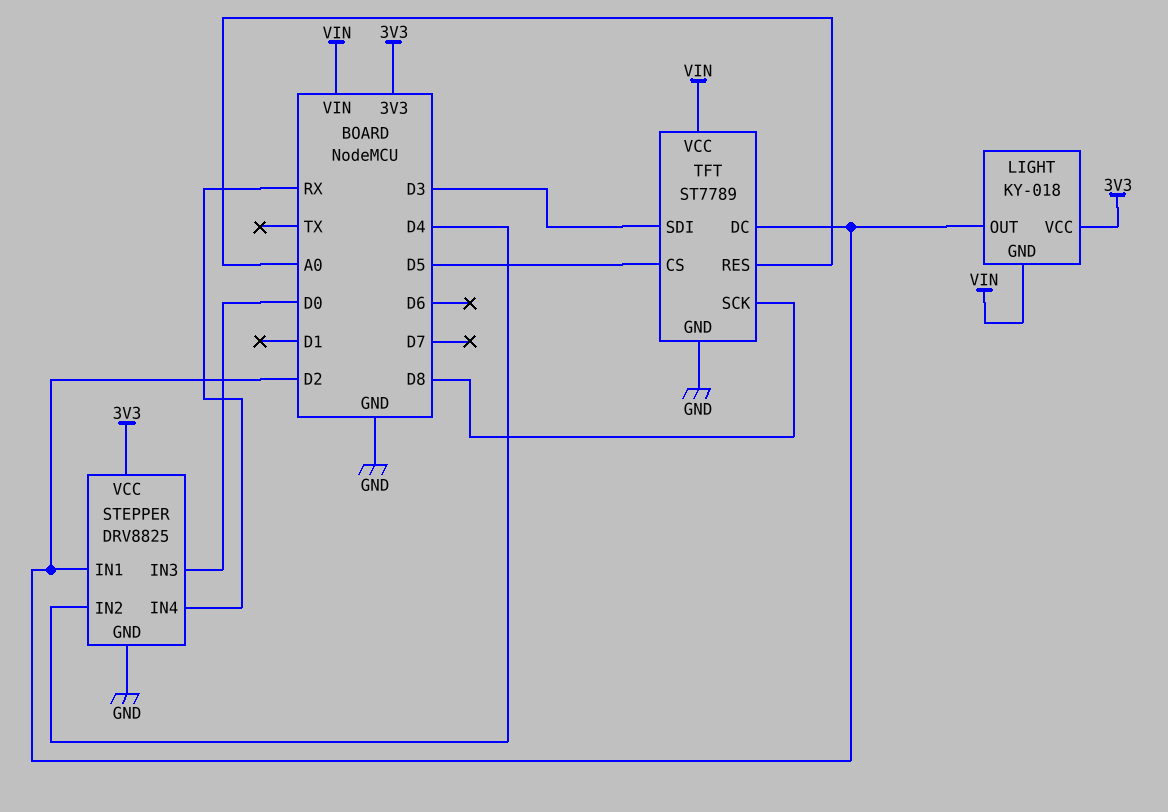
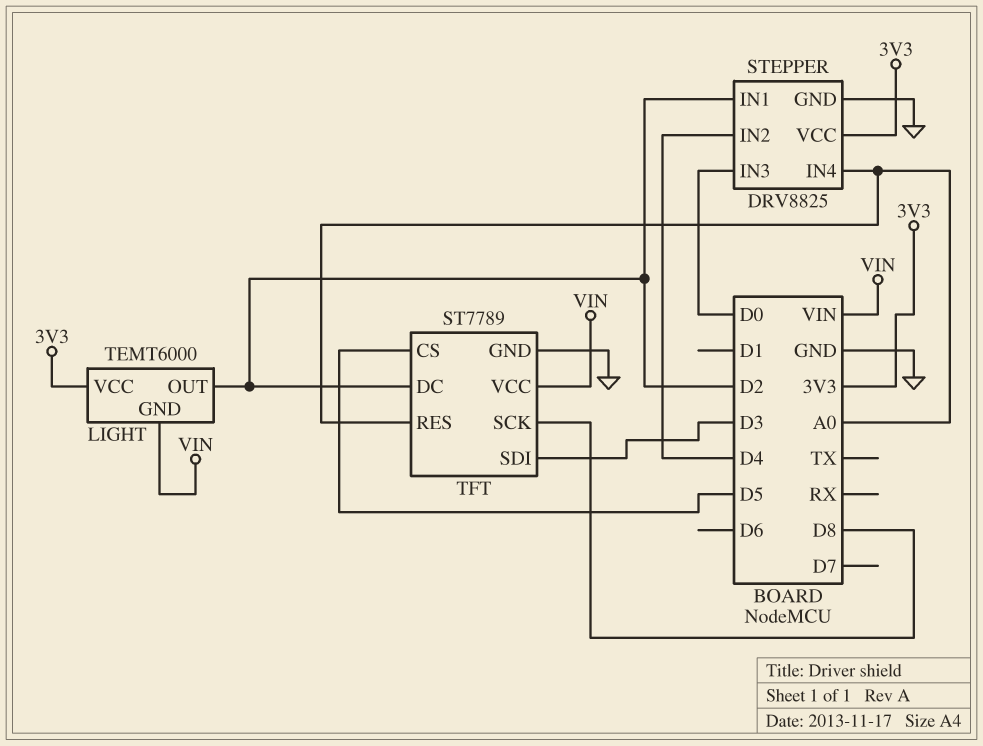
LIGHT: KY-018 -> TEMT6000
STEPPER pin IN4: RX -> A0

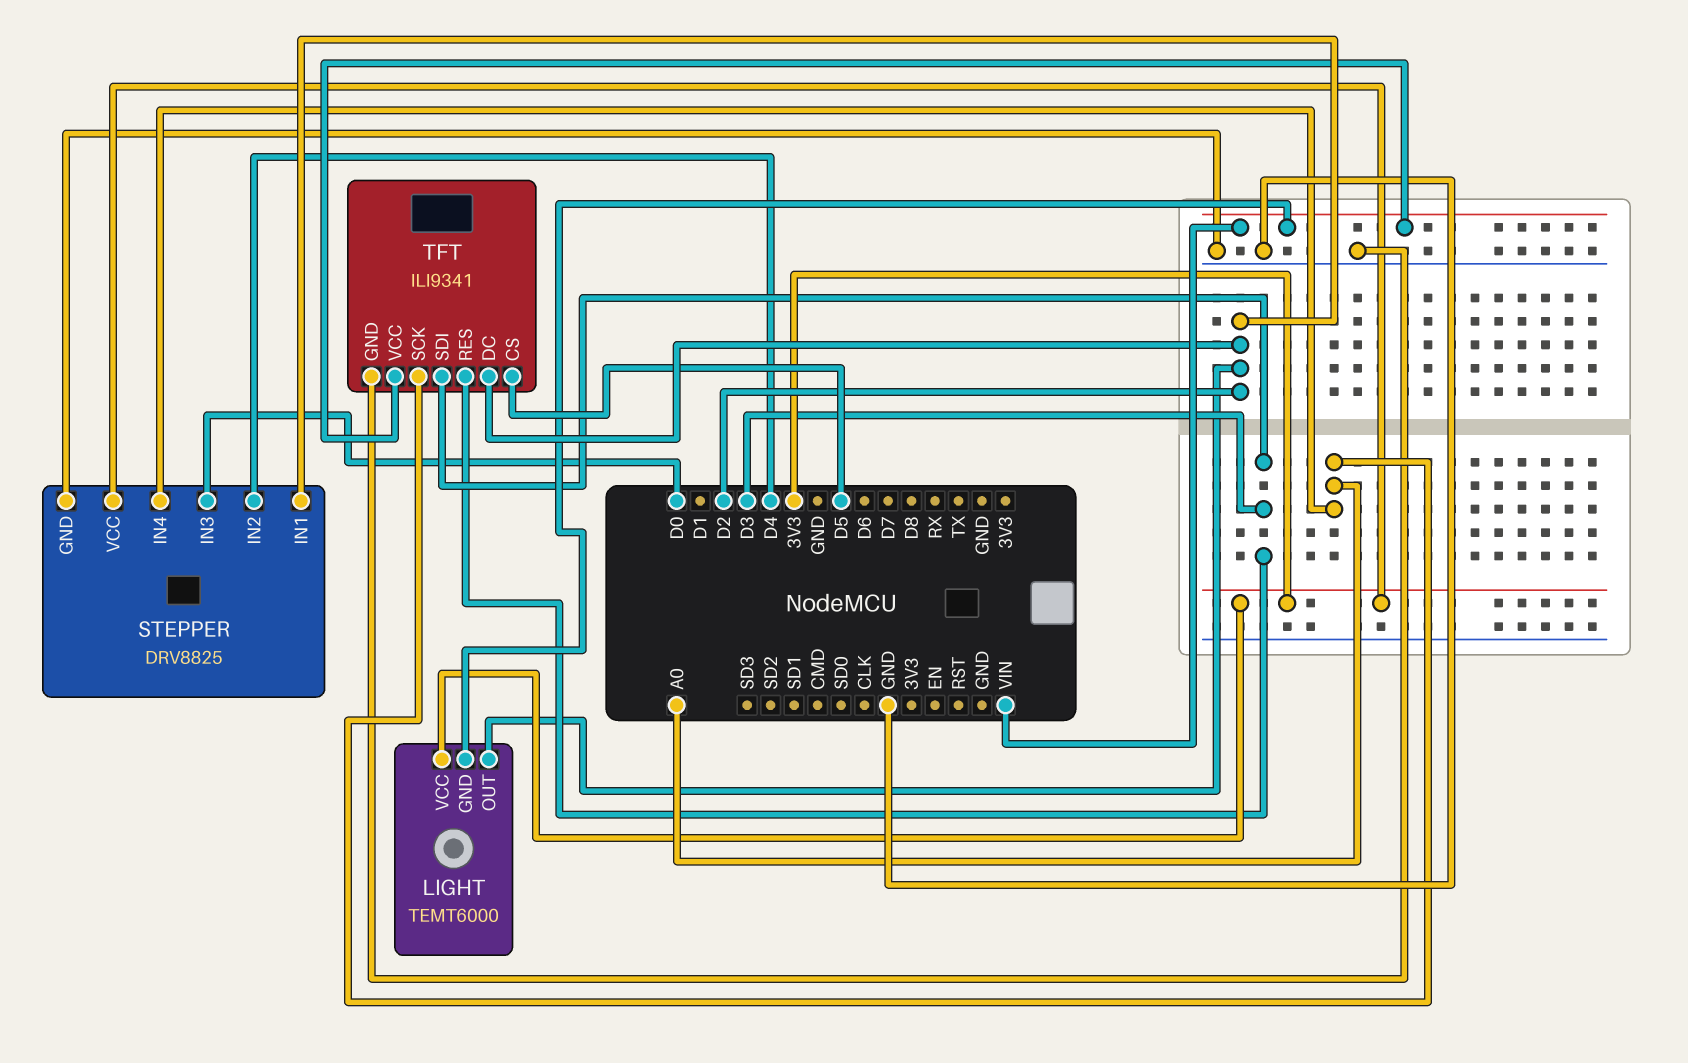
TFT: ST7789 -> ILI9341
TFT pin RES: A0 -> D3
TFT pin SCK: D8 -> A0

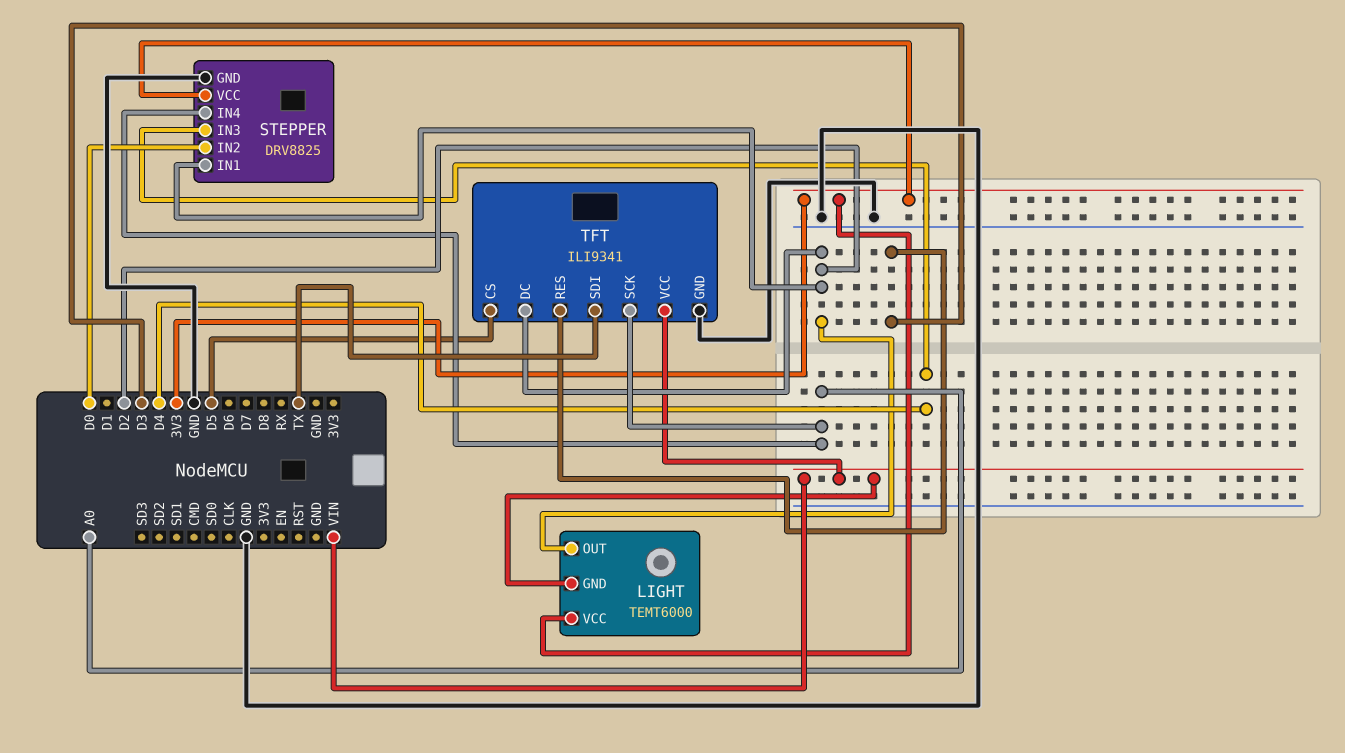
STEPPER pin IN2: D4 -> D0
STEPPER pin IN3: D0 -> D4
TFT pin SDI: D3 -> TX

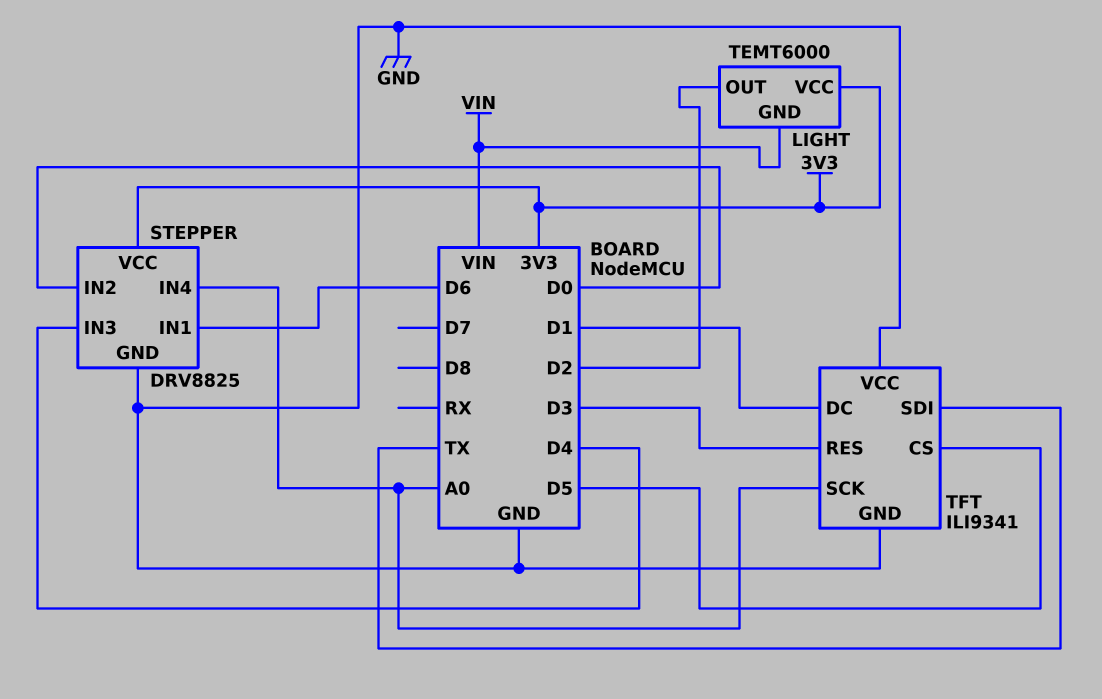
STEPPER pin IN1: D2 -> D6
TFT pin DC: D2 -> D1
TFT pin VCC: VIN -> GND

